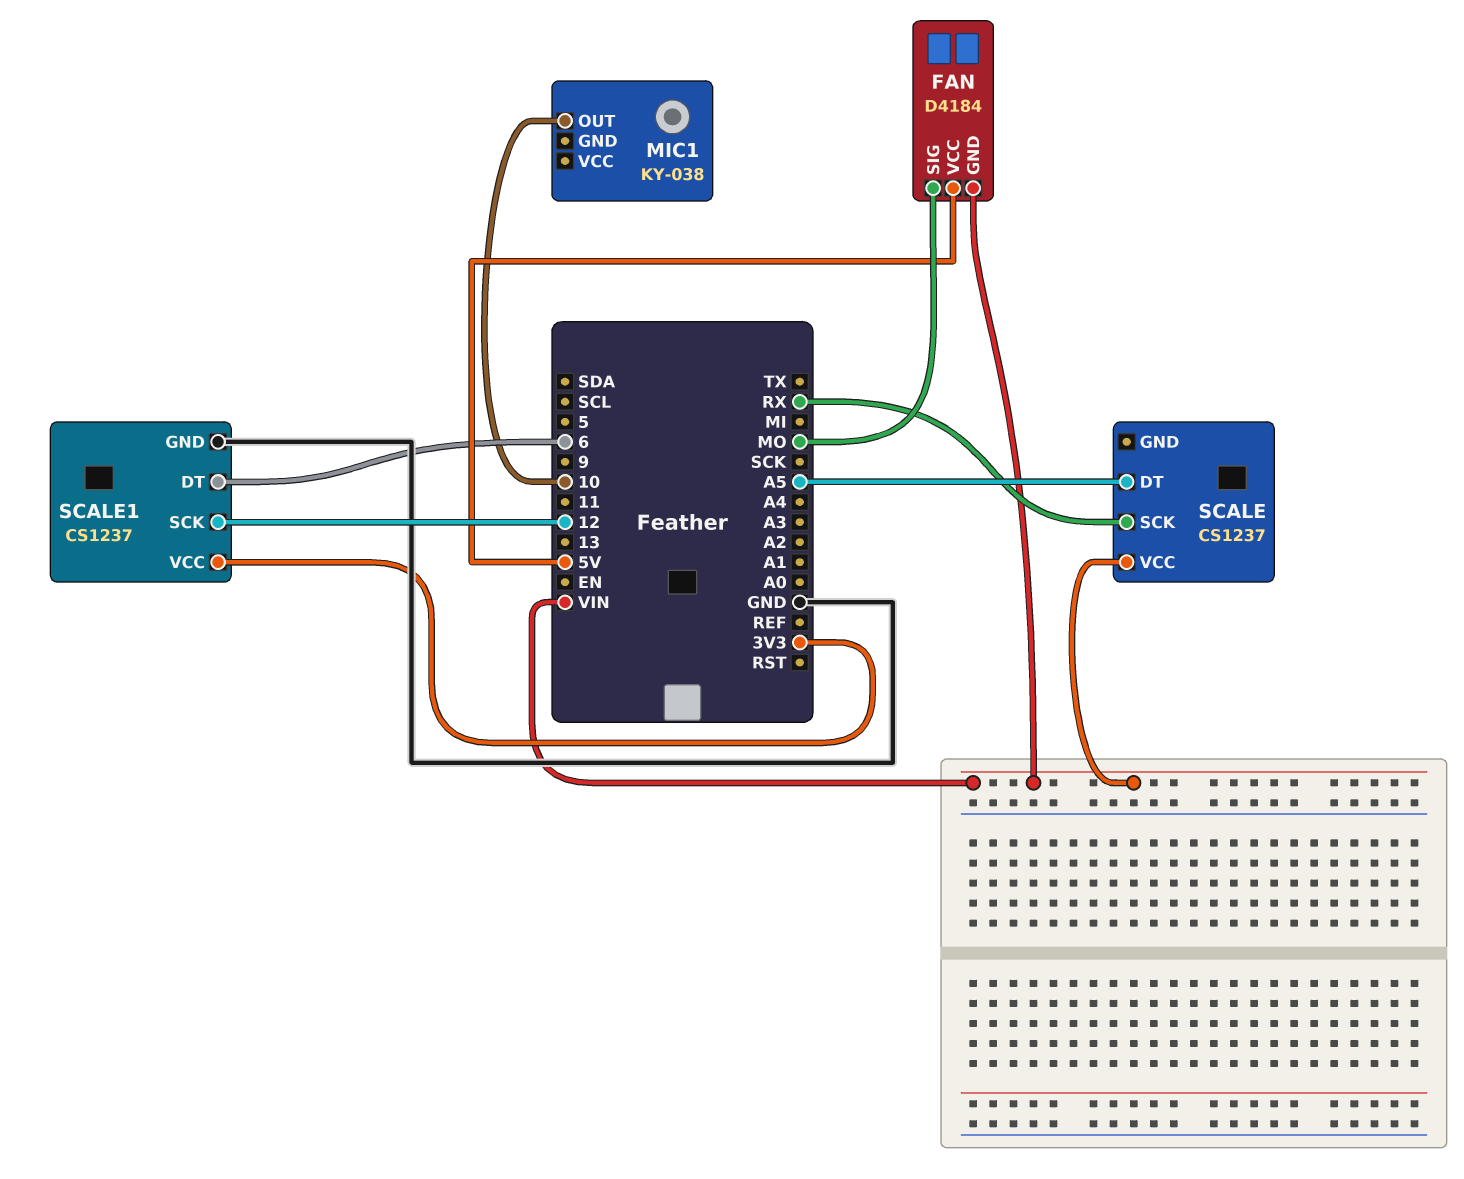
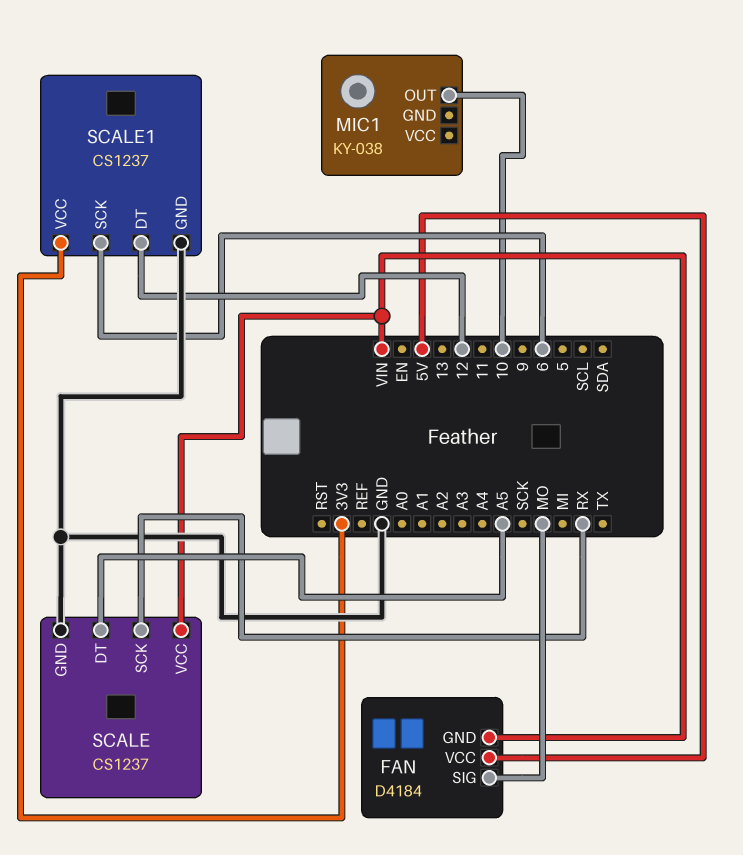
SCALE pin GND: none -> GND
SCALE1 pin DT: 6 -> 12
SCALE1 pin SCK: 12 -> 6

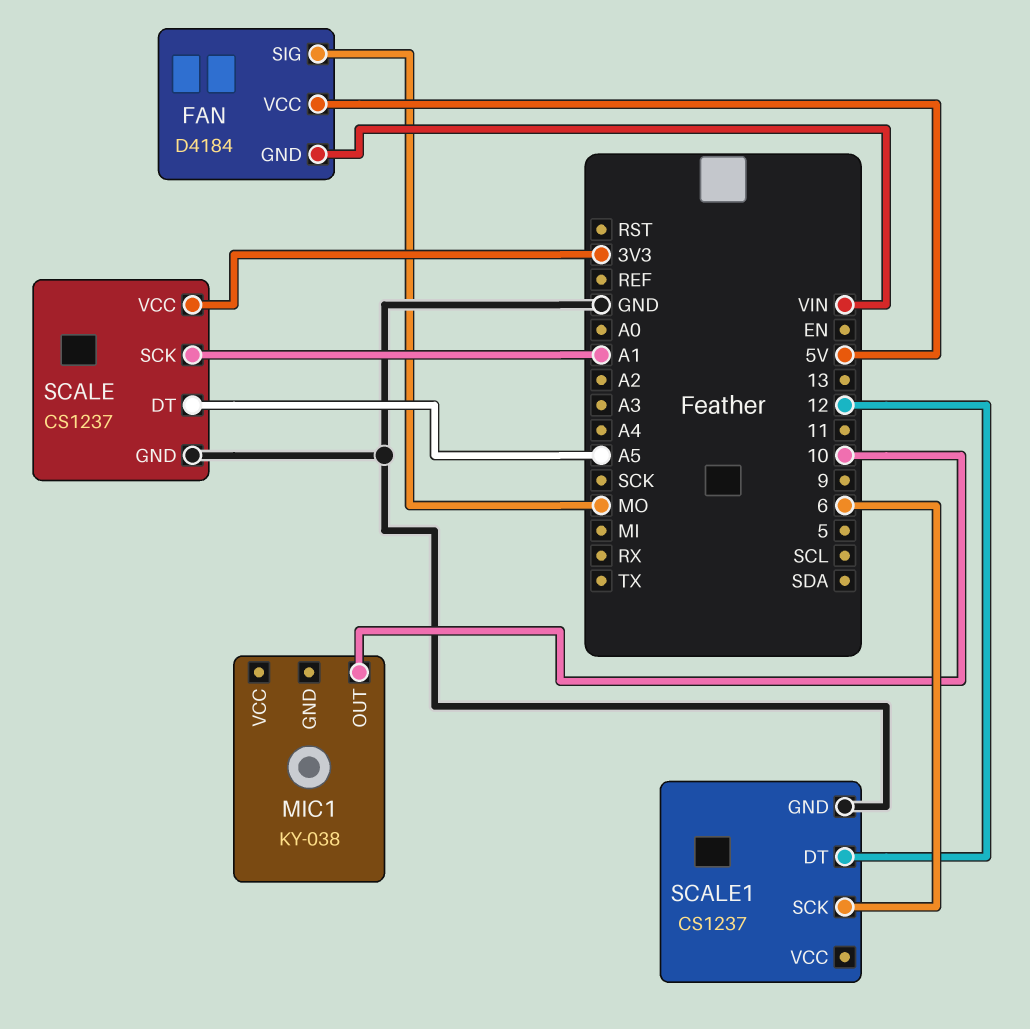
SCALE pin SCK: RX -> A1
SCALE pin VCC: VIN -> 3V3
SCALE1 pin VCC: 3V3 -> none

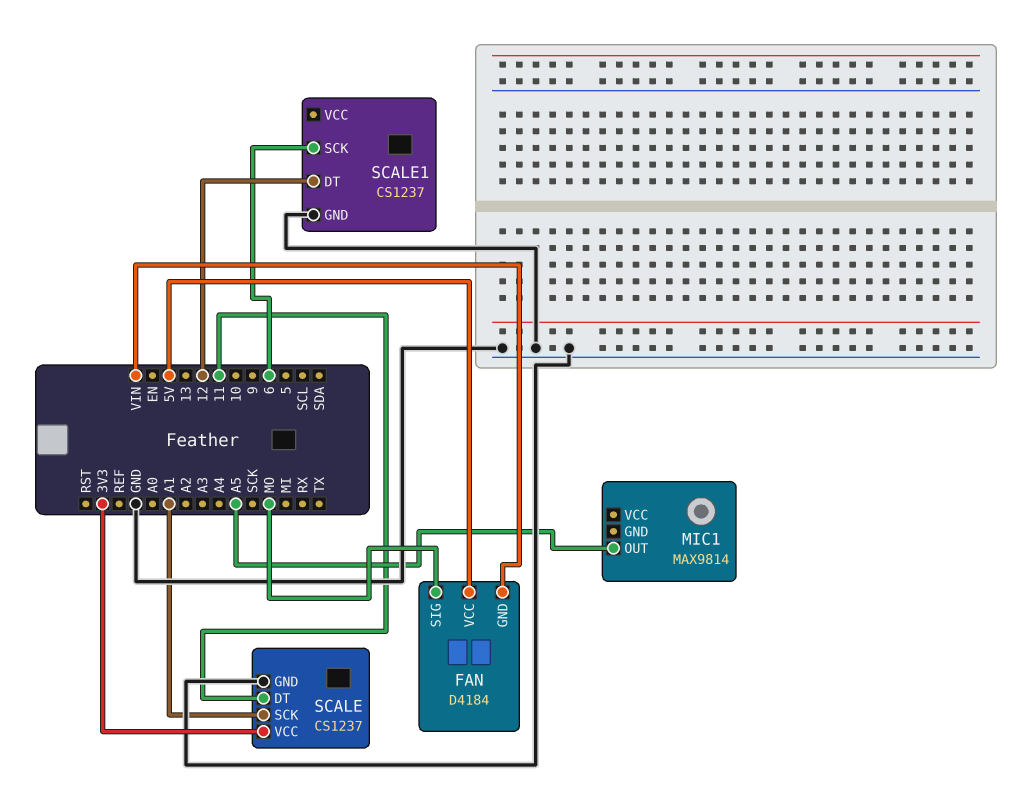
MIC1: KY-038 -> MAX9814
MIC1 pin OUT: 10 -> A5
SCALE pin DT: A5 -> 11

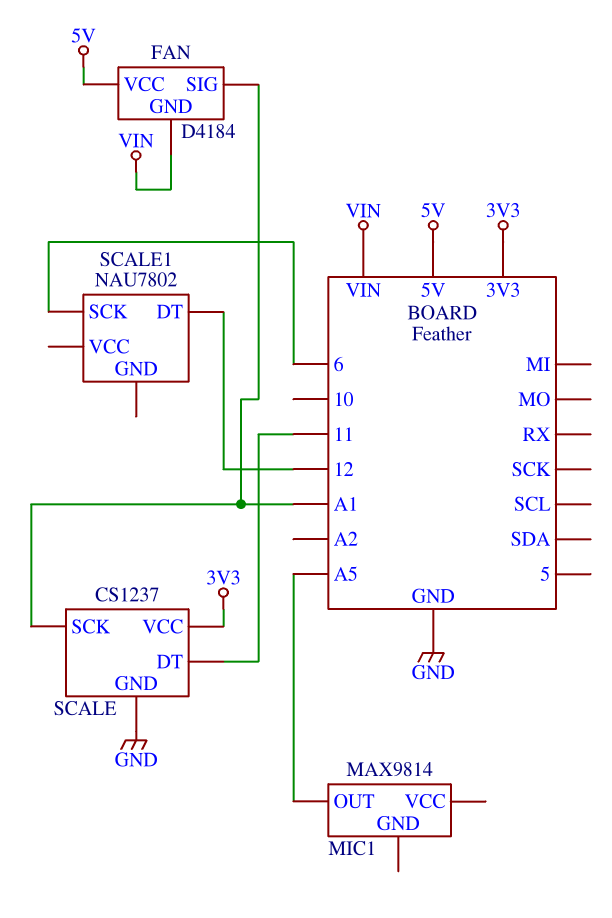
FAN pin SIG: MO -> A1
SCALE1: CS1237 -> NAU7802
SCALE1 pin GND: GND -> none

